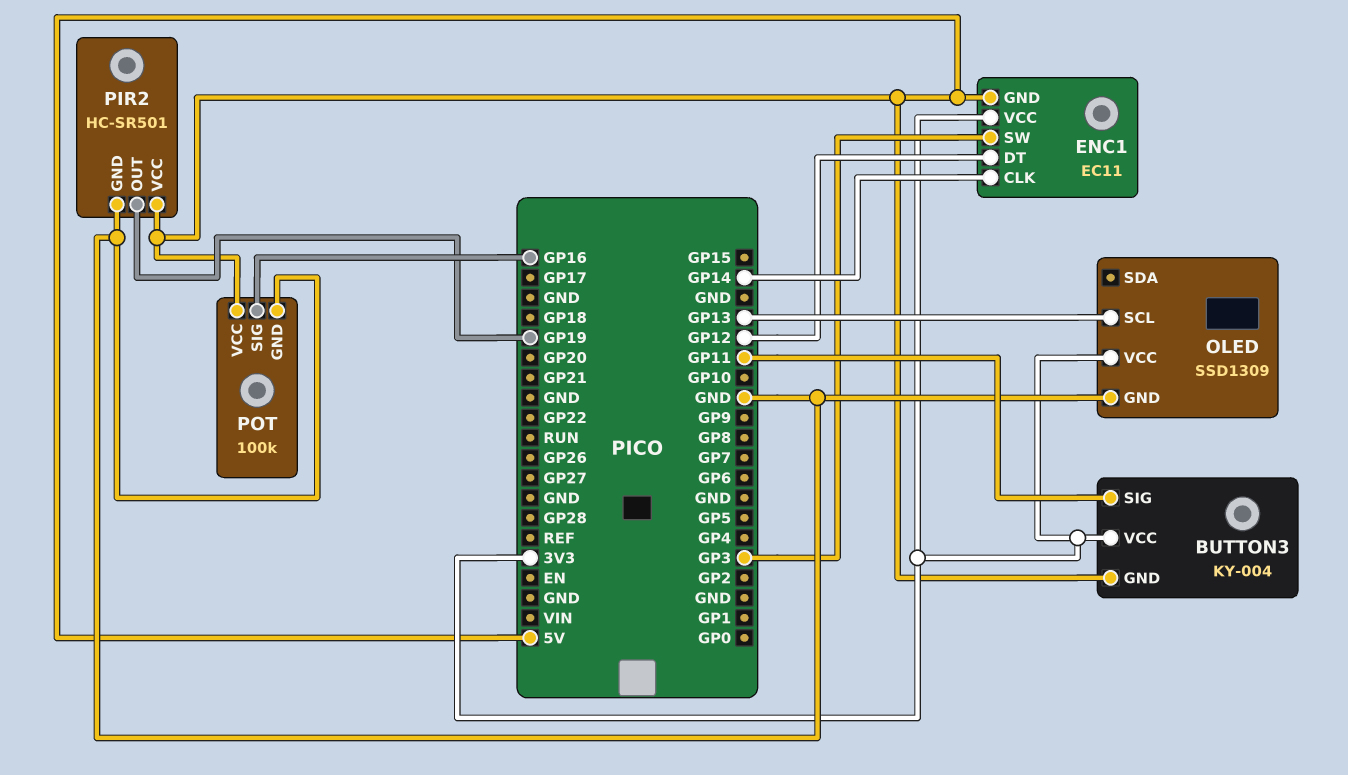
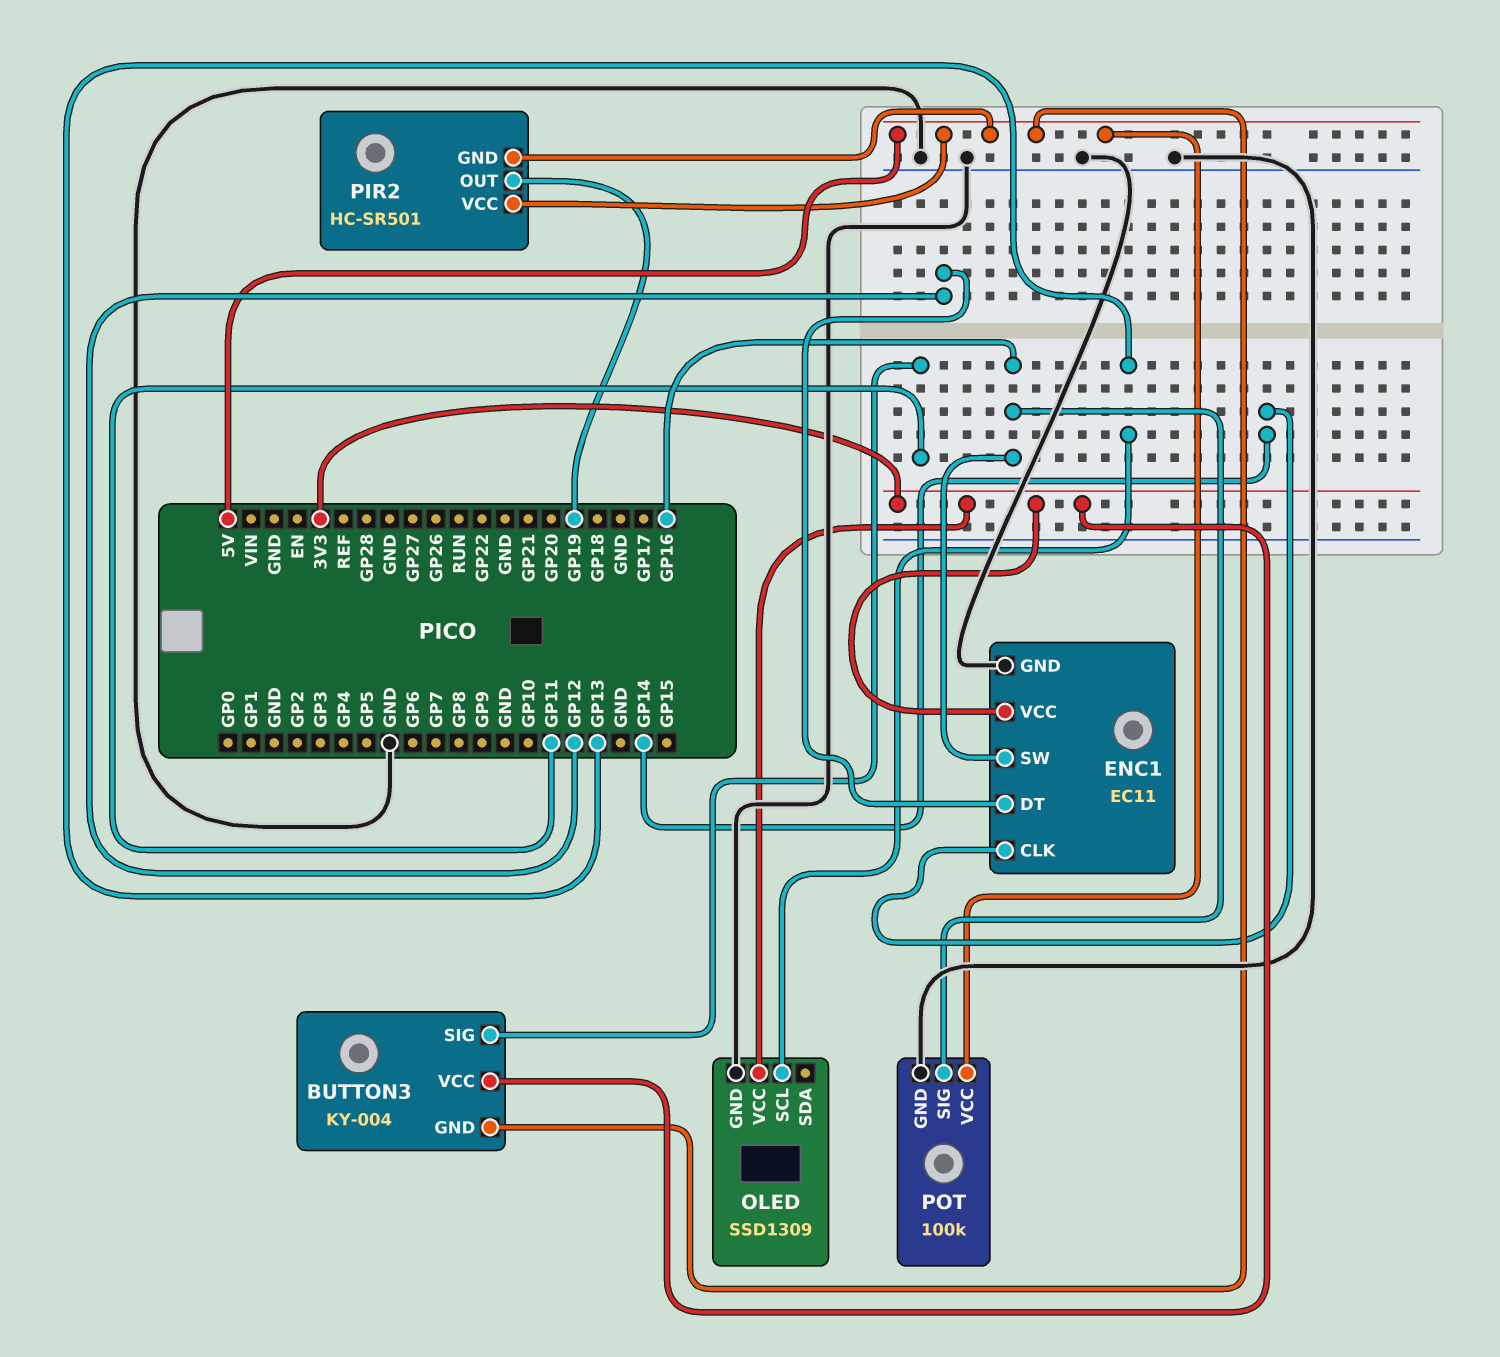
ENC1 pin GND: 5V -> GND
ENC1 pin SW: GP3 -> GP16
PIR2 pin GND: GND -> 5V

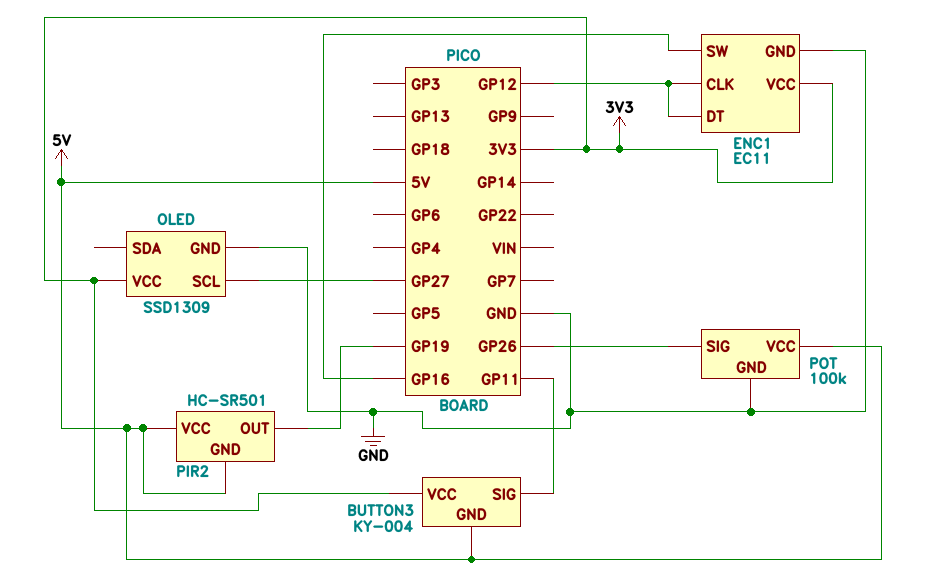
ENC1 pin CLK: GP14 -> GP12
OLED pin SCL: GP13 -> GP27
POT pin SIG: GP16 -> GP26

